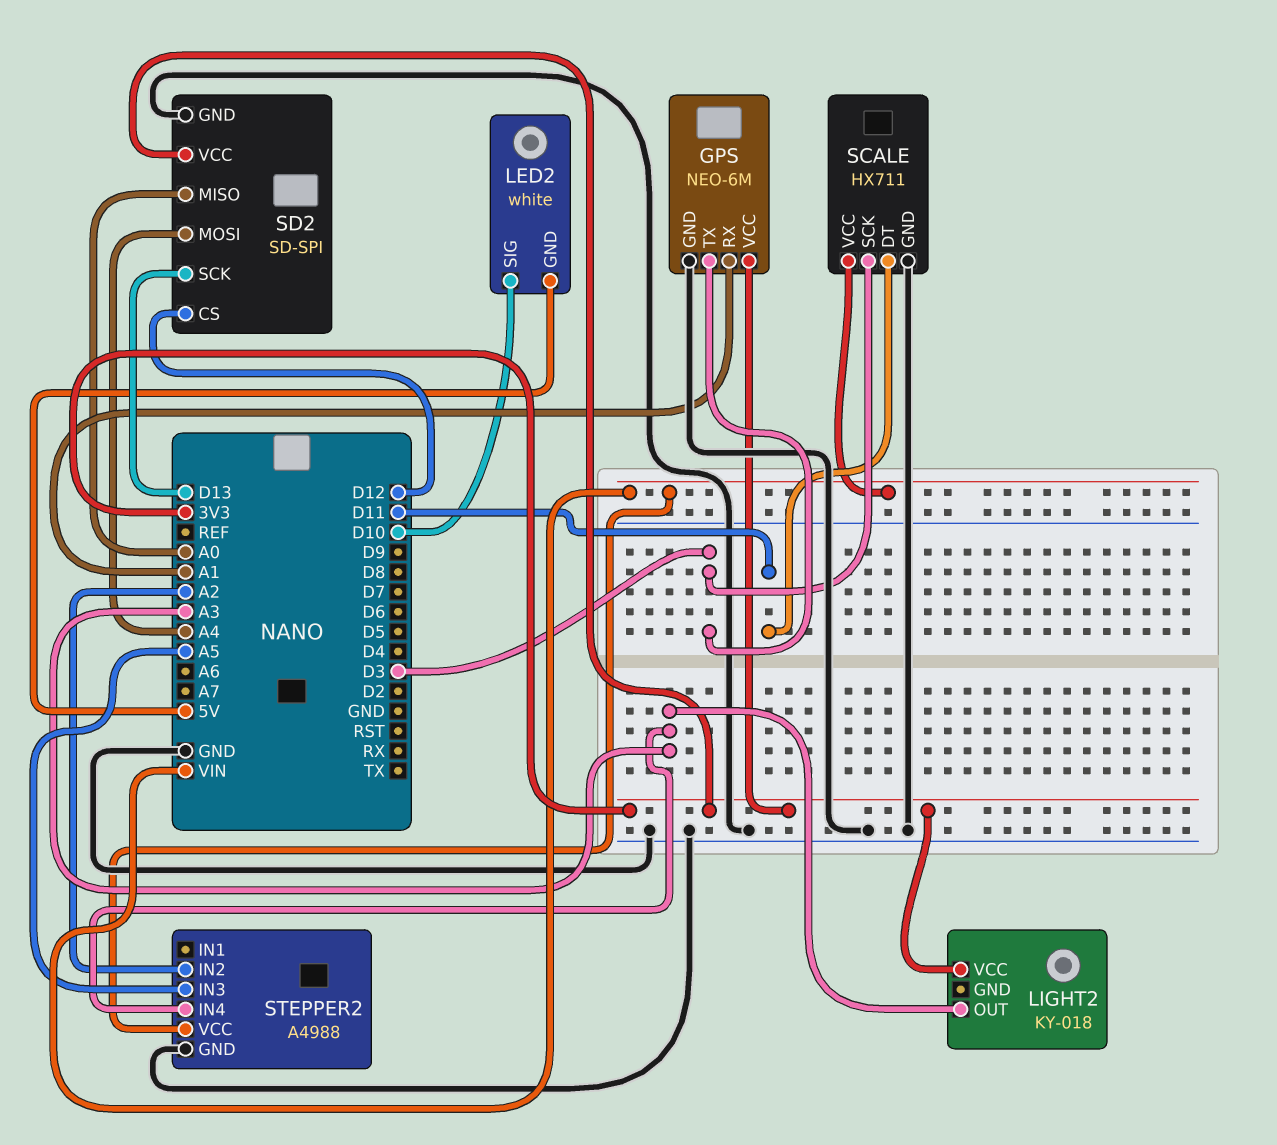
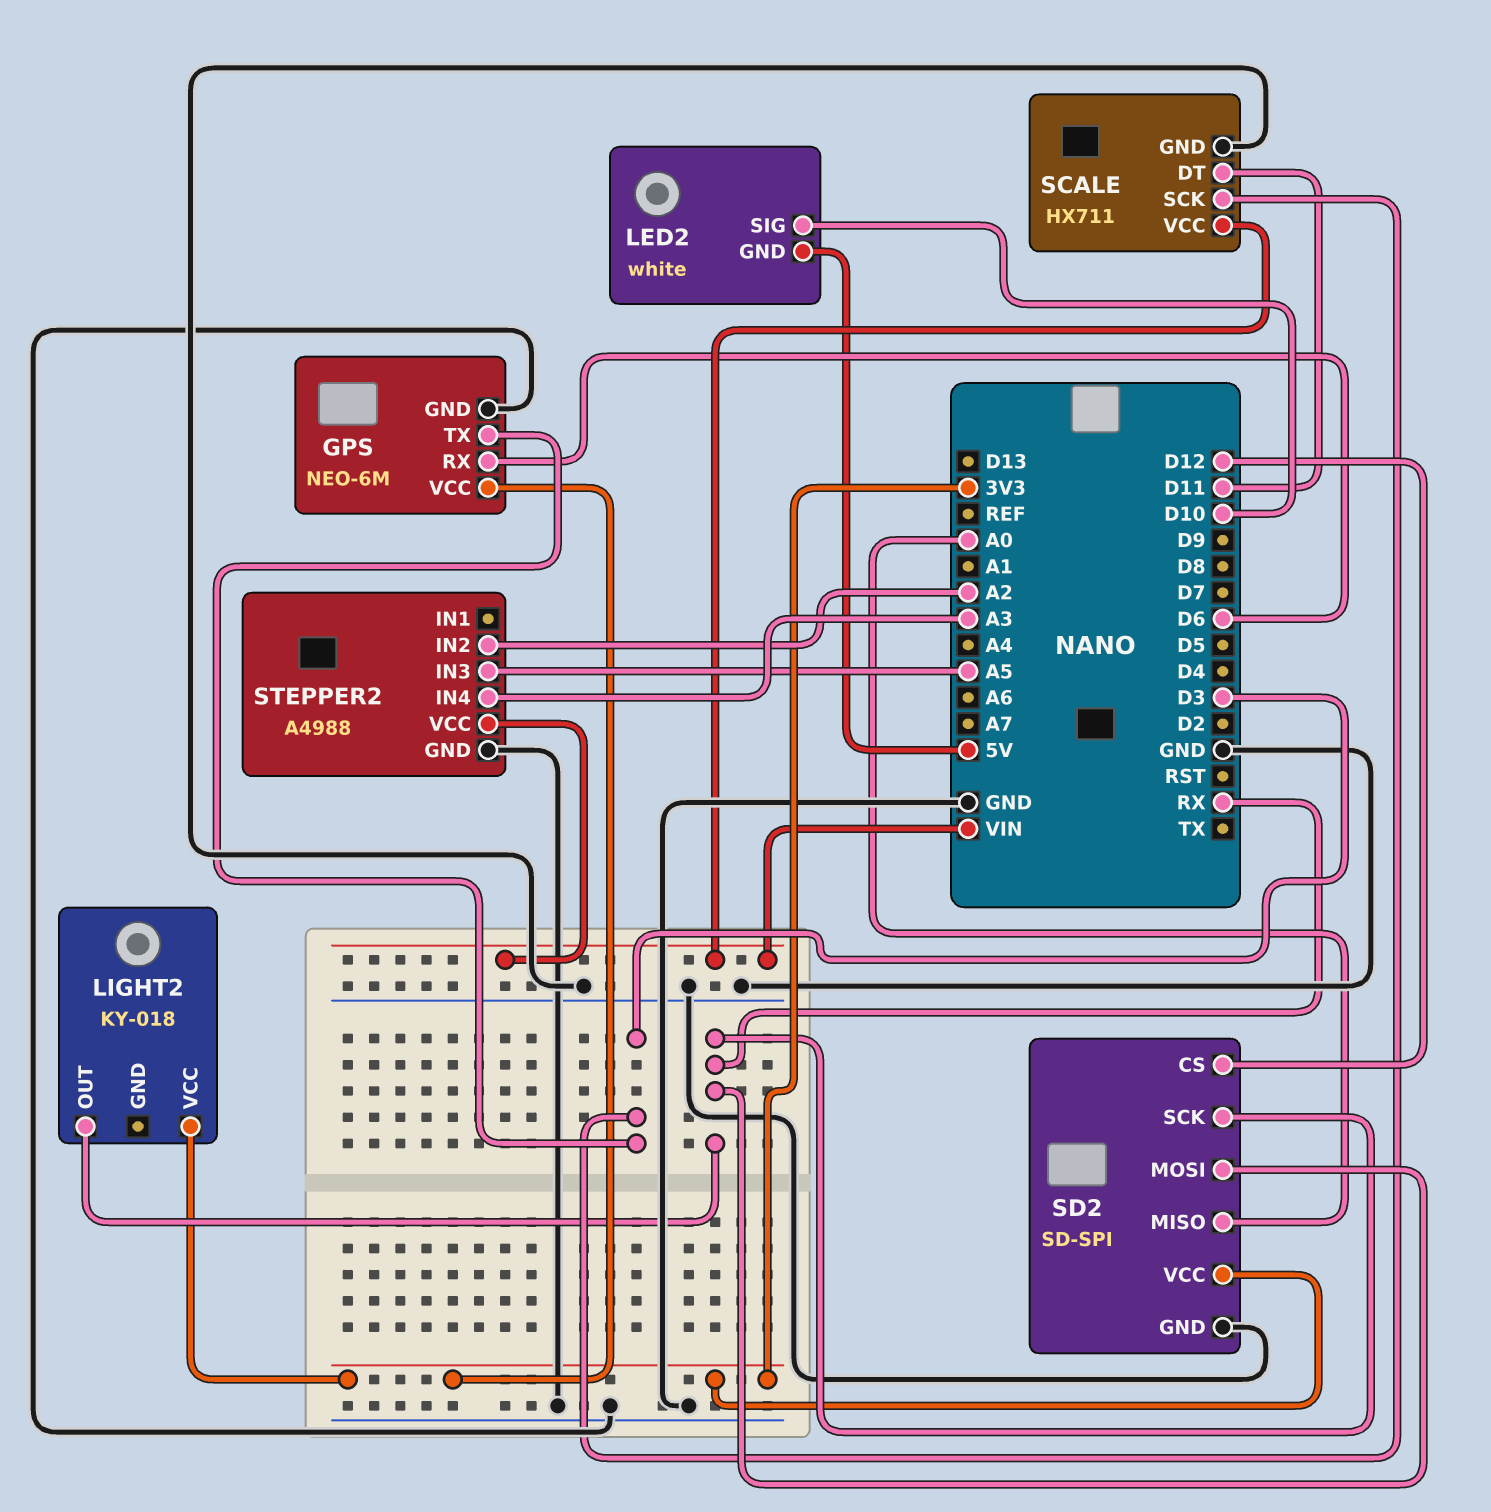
GPS pin RX: A1 -> D6
LIGHT2 pin OUT: A3 -> RX
SD2 pin MOSI: A4 -> RX
SD2 pin SCK: D13 -> RX

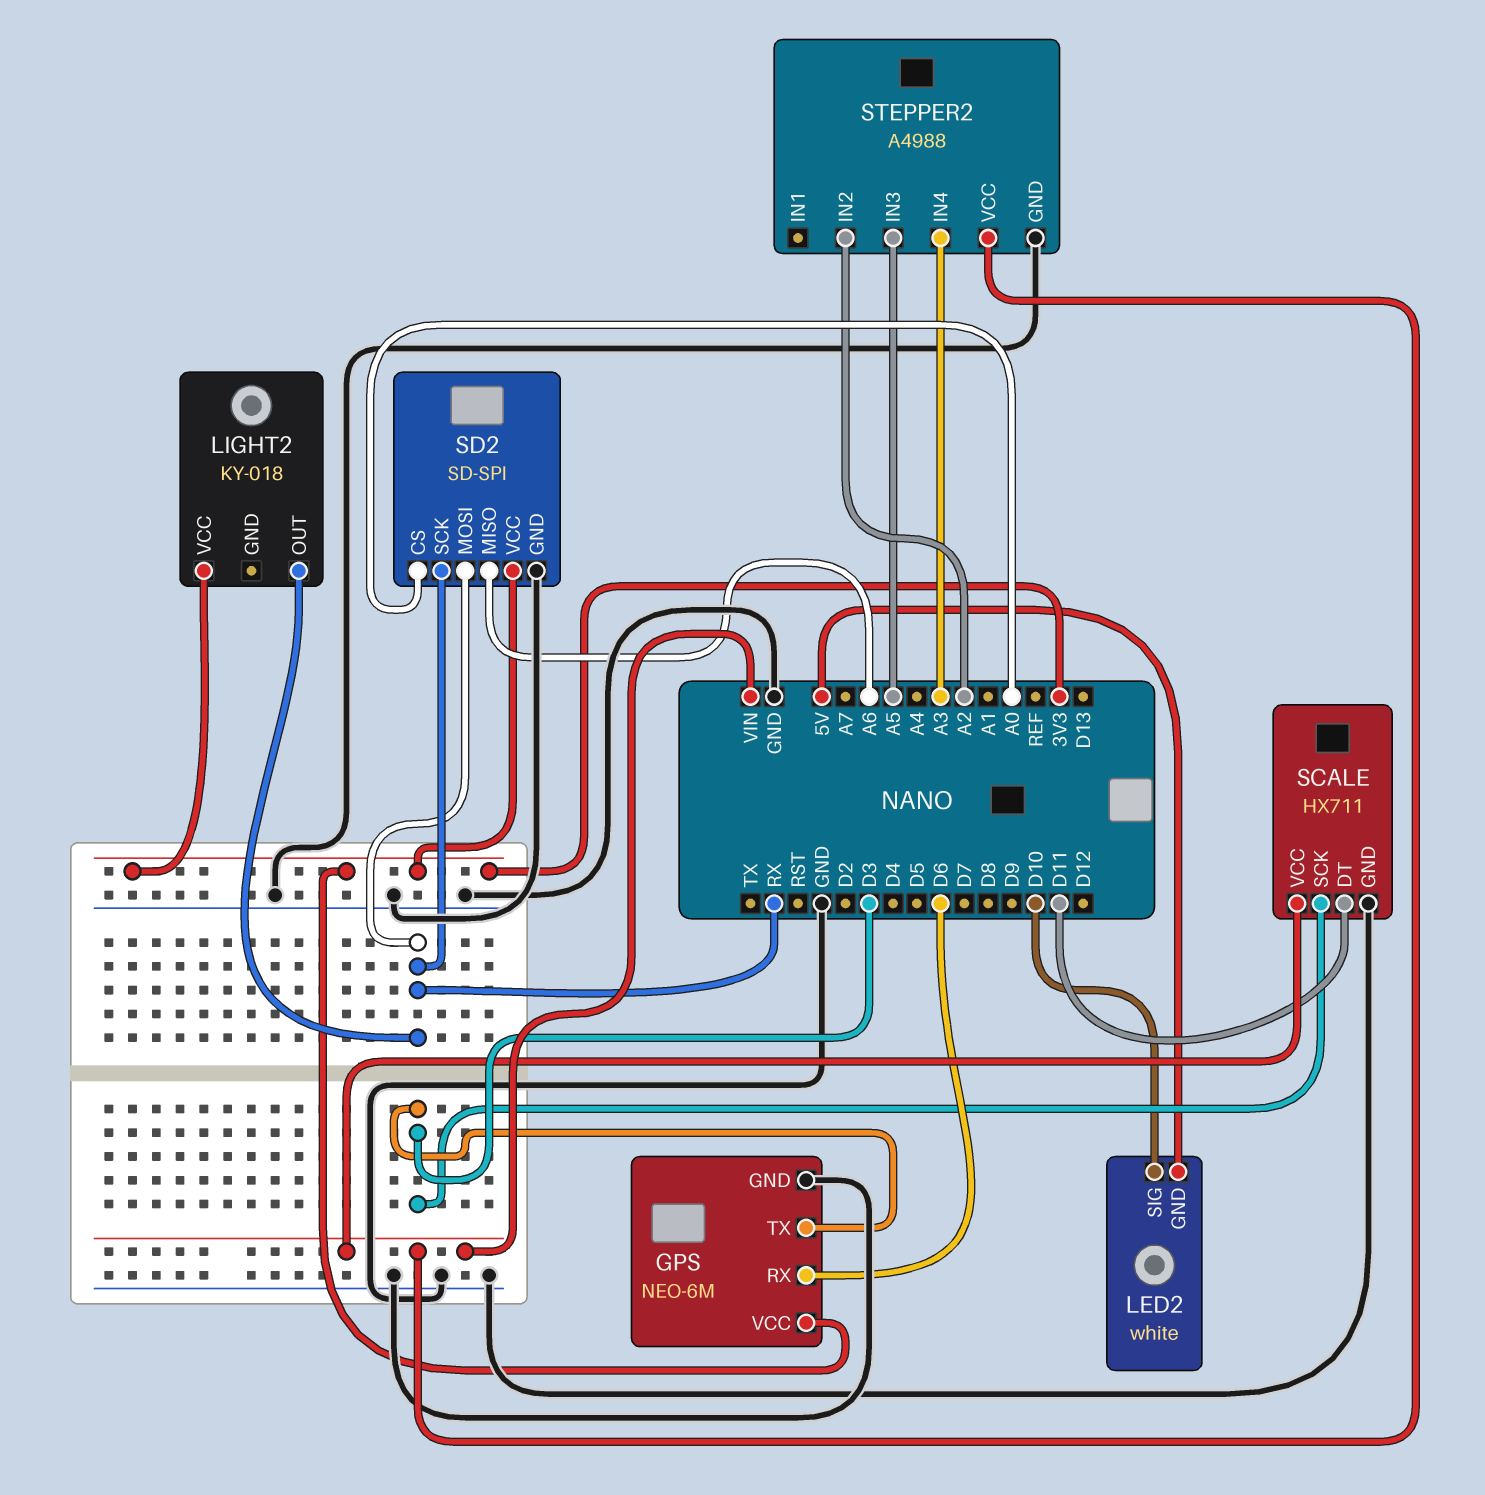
SD2 pin CS: D12 -> A0
SD2 pin MISO: A0 -> A6

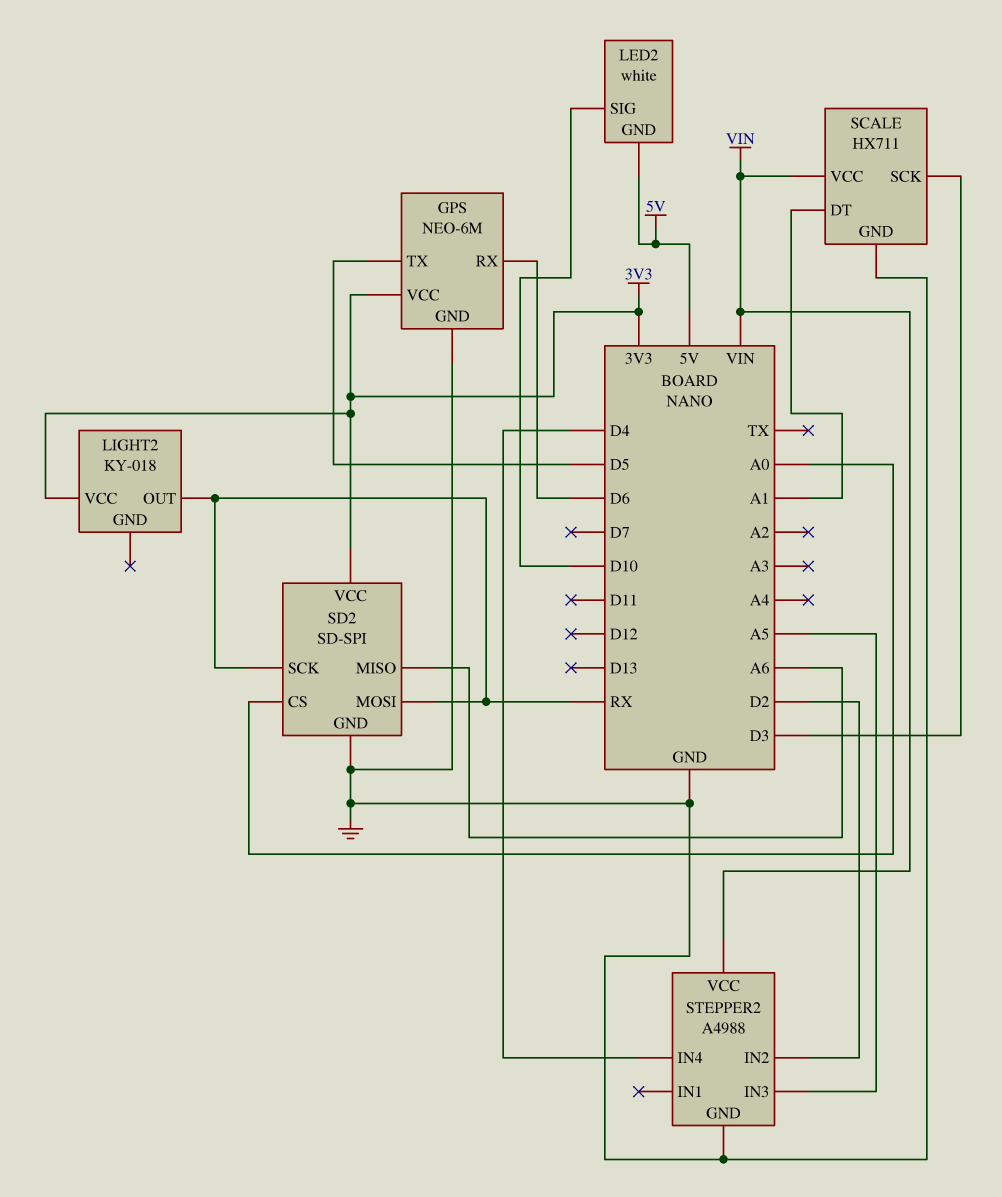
GPS pin TX: D3 -> D5
SCALE pin DT: D11 -> A1
STEPPER2 pin IN2: A2 -> D2
STEPPER2 pin IN4: A3 -> D4

